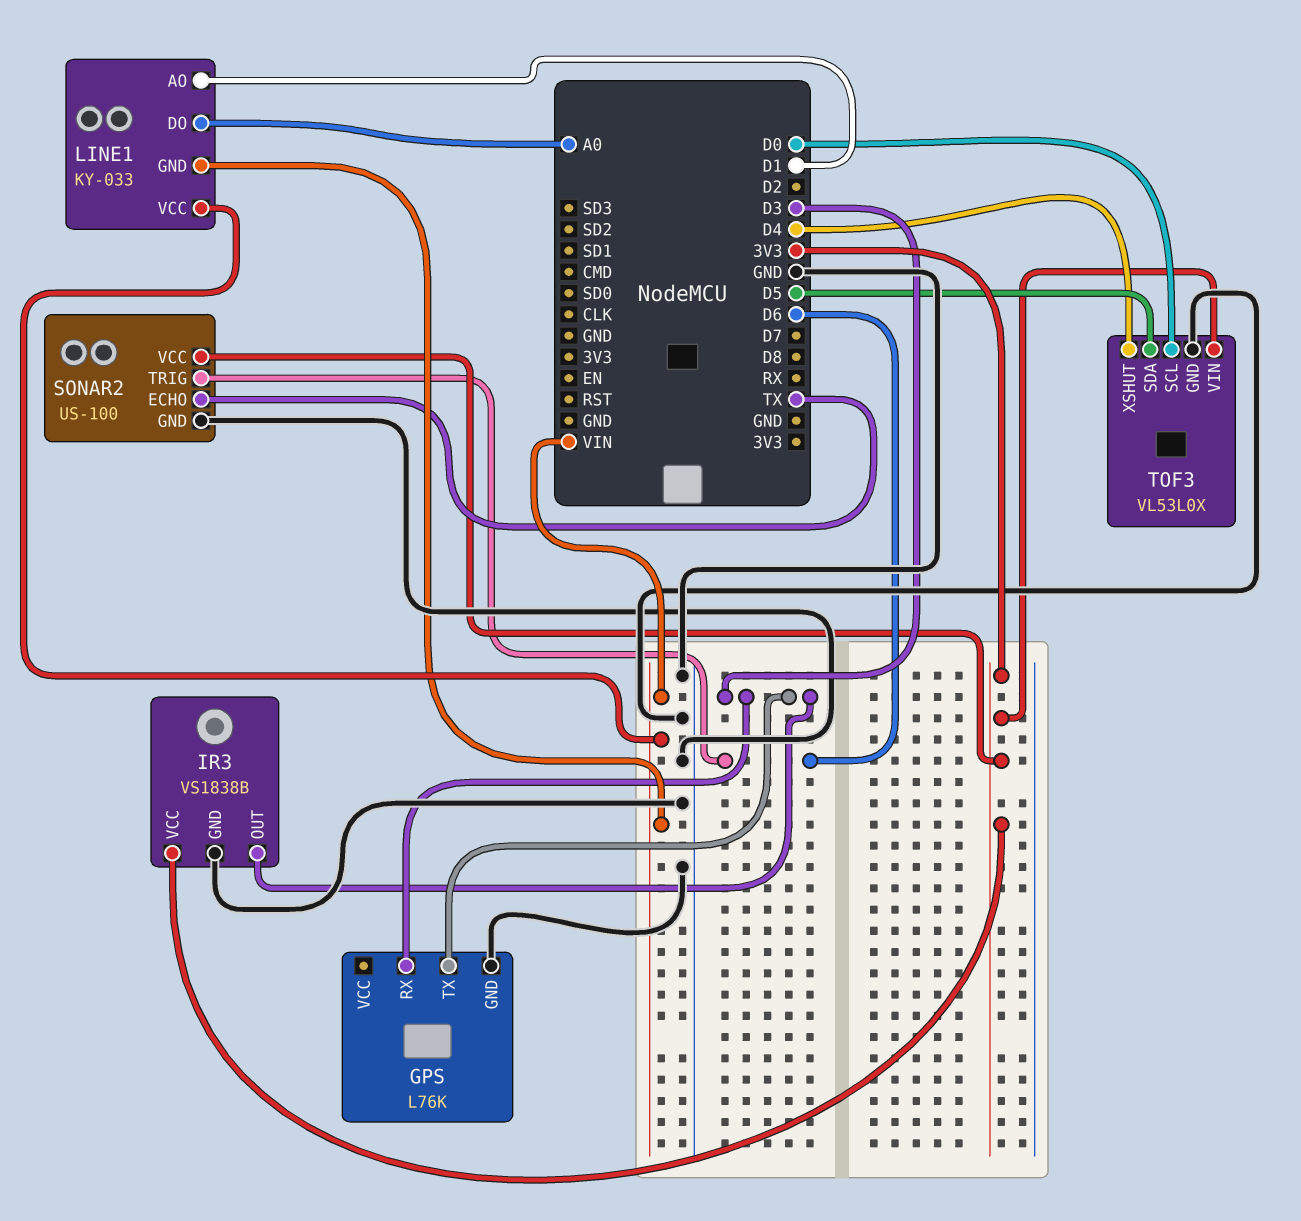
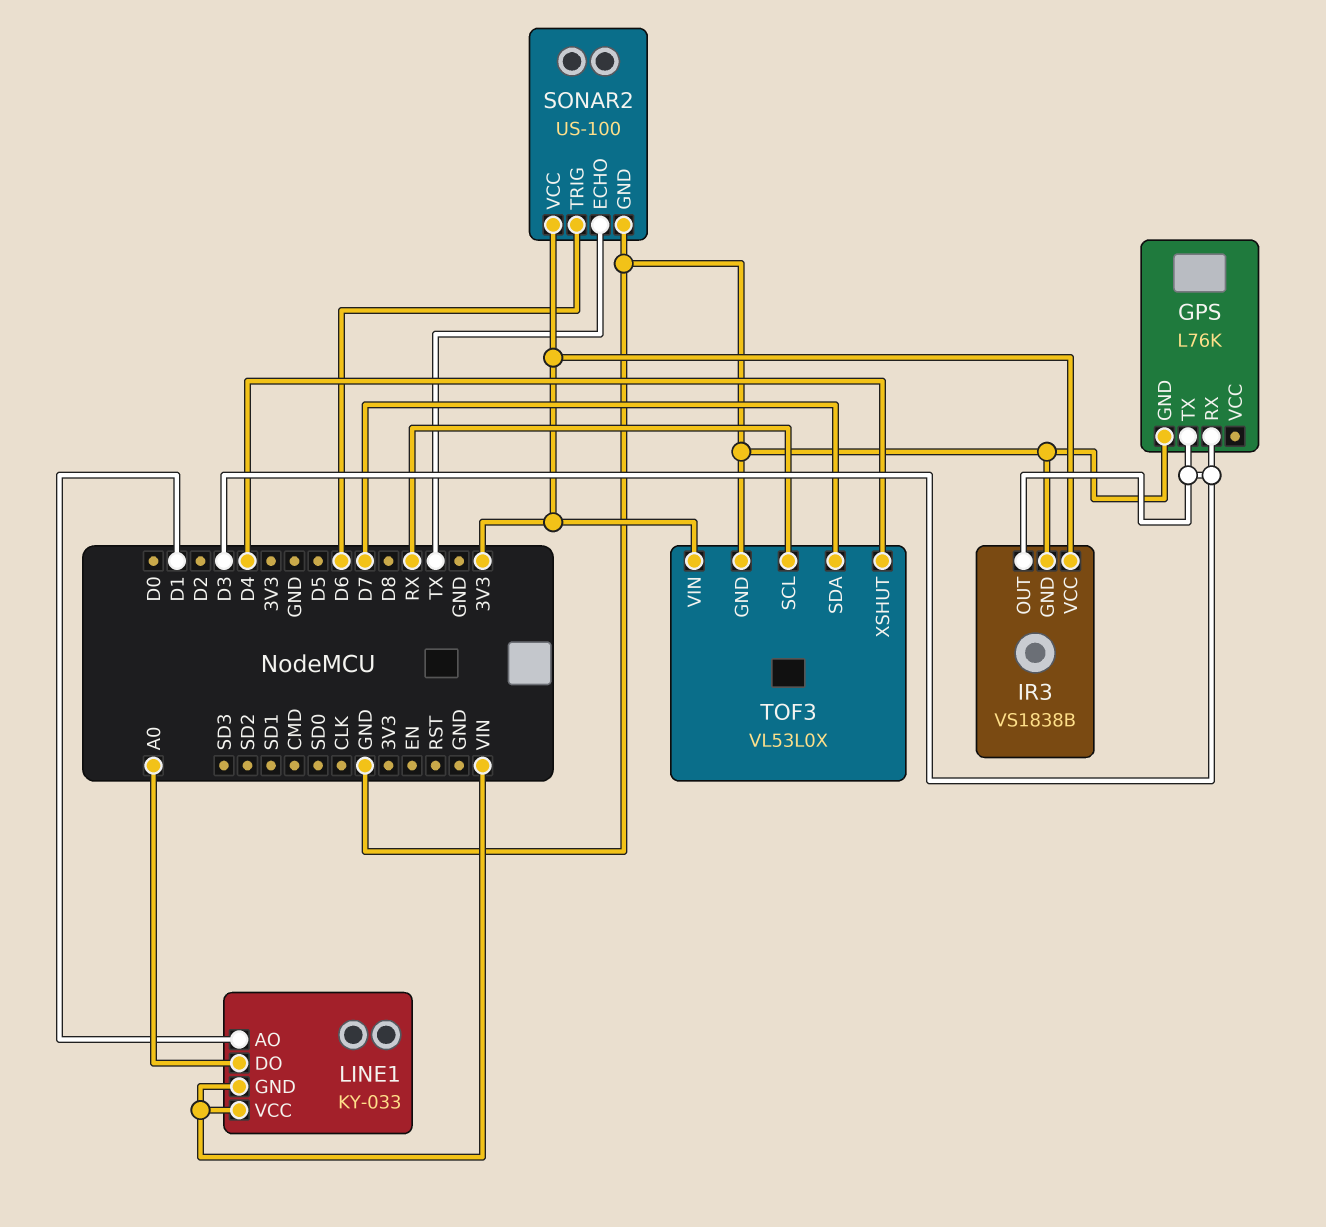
TOF3 pin SCL: D0 -> RX
TOF3 pin SDA: D5 -> D7

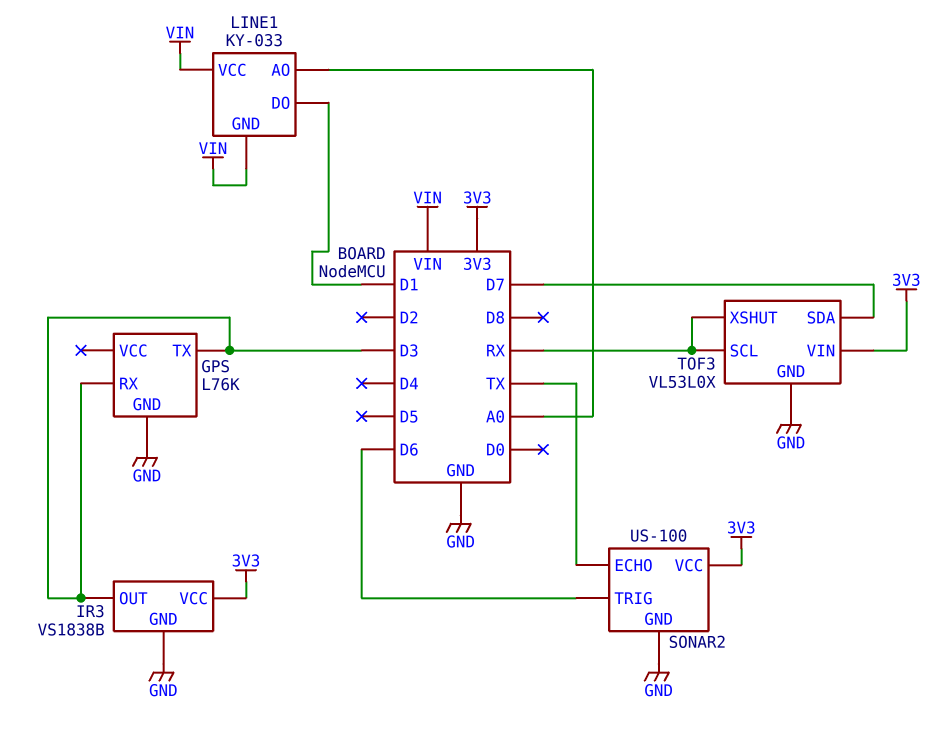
LINE1 pin AO: D1 -> A0
LINE1 pin DO: A0 -> D1
TOF3 pin XSHUT: D4 -> RX

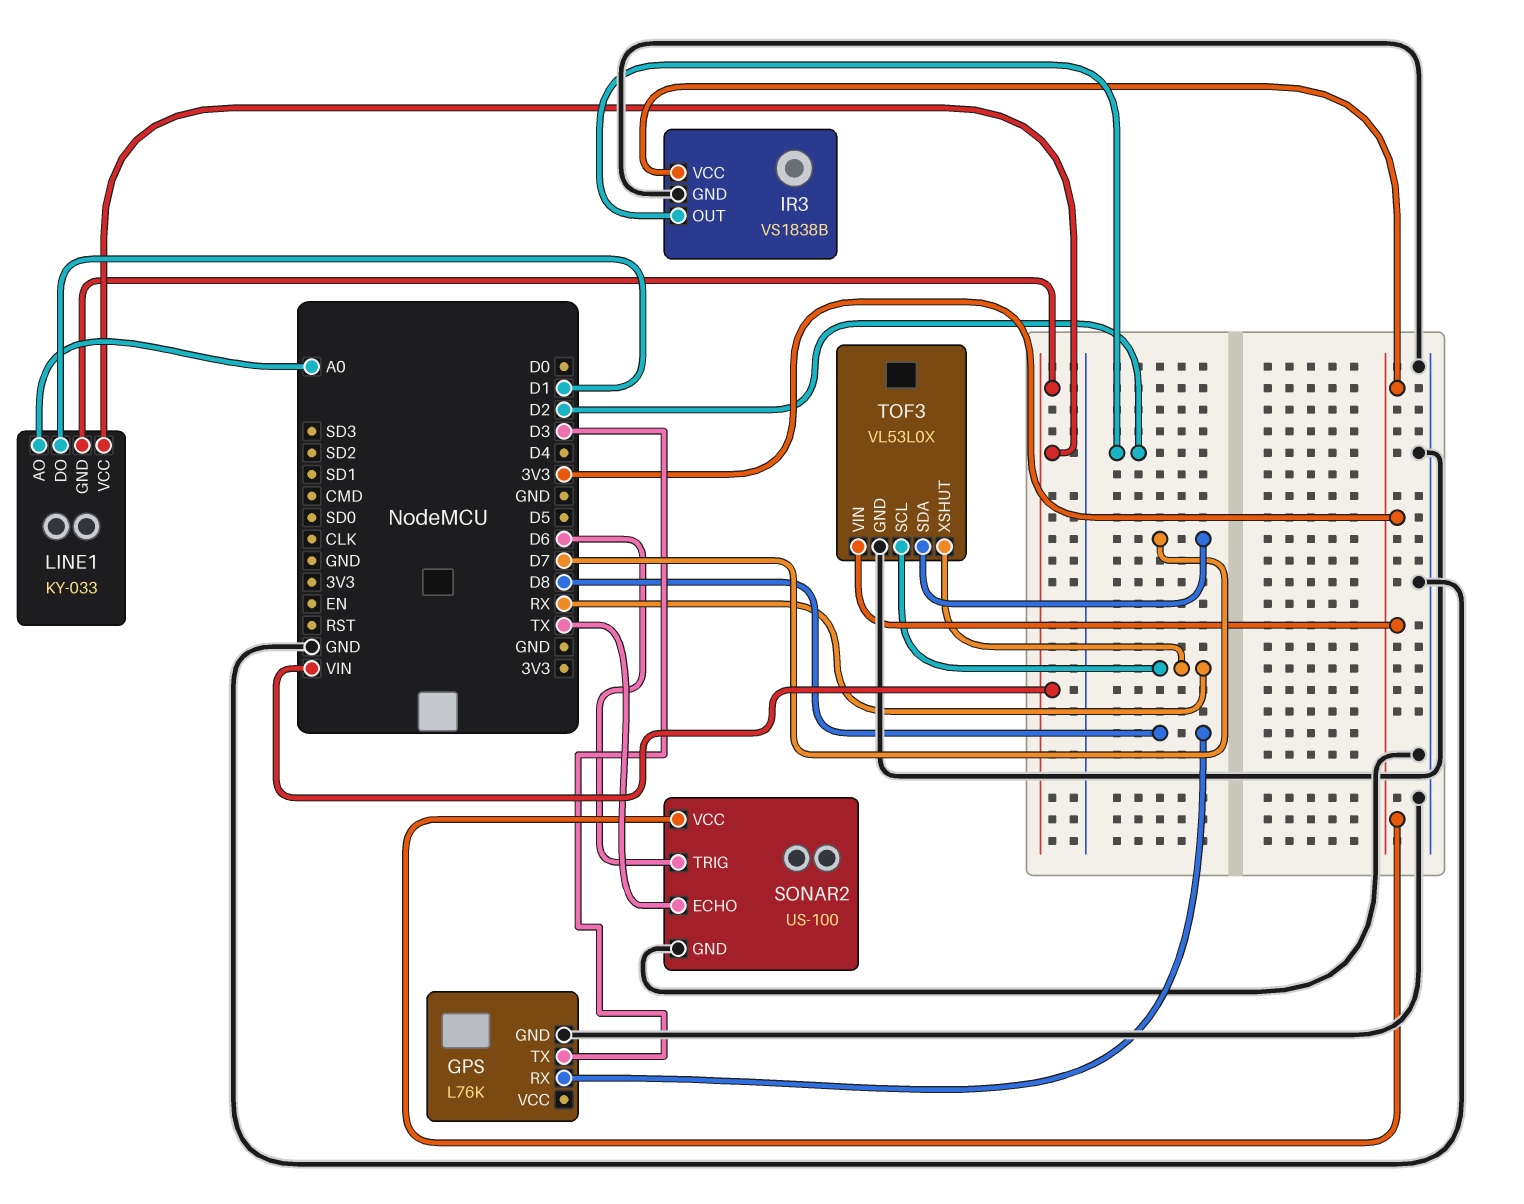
GPS pin RX: D3 -> D8
IR3 pin OUT: D3 -> D2

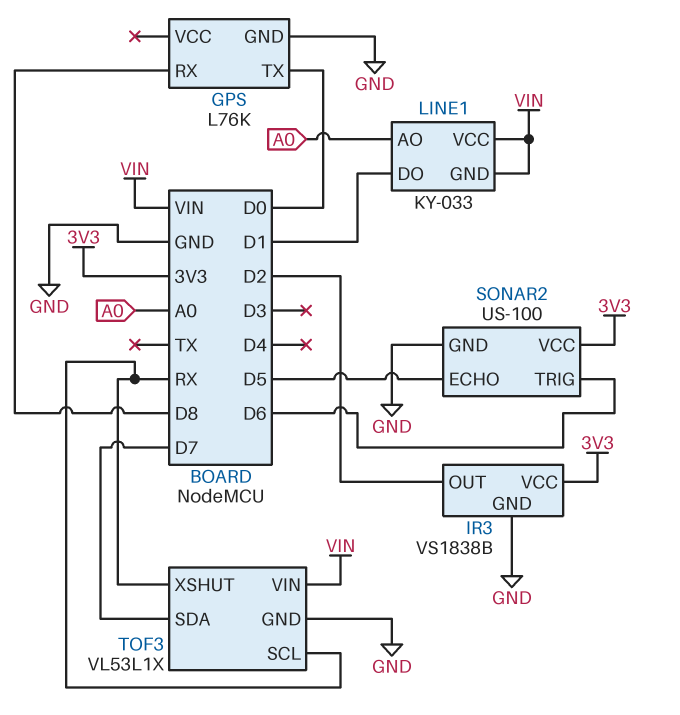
GPS pin TX: D3 -> D0
SONAR2 pin ECHO: TX -> D5
TOF3: VL53L0X -> VL53L1X
TOF3 pin VIN: 3V3 -> VIN

